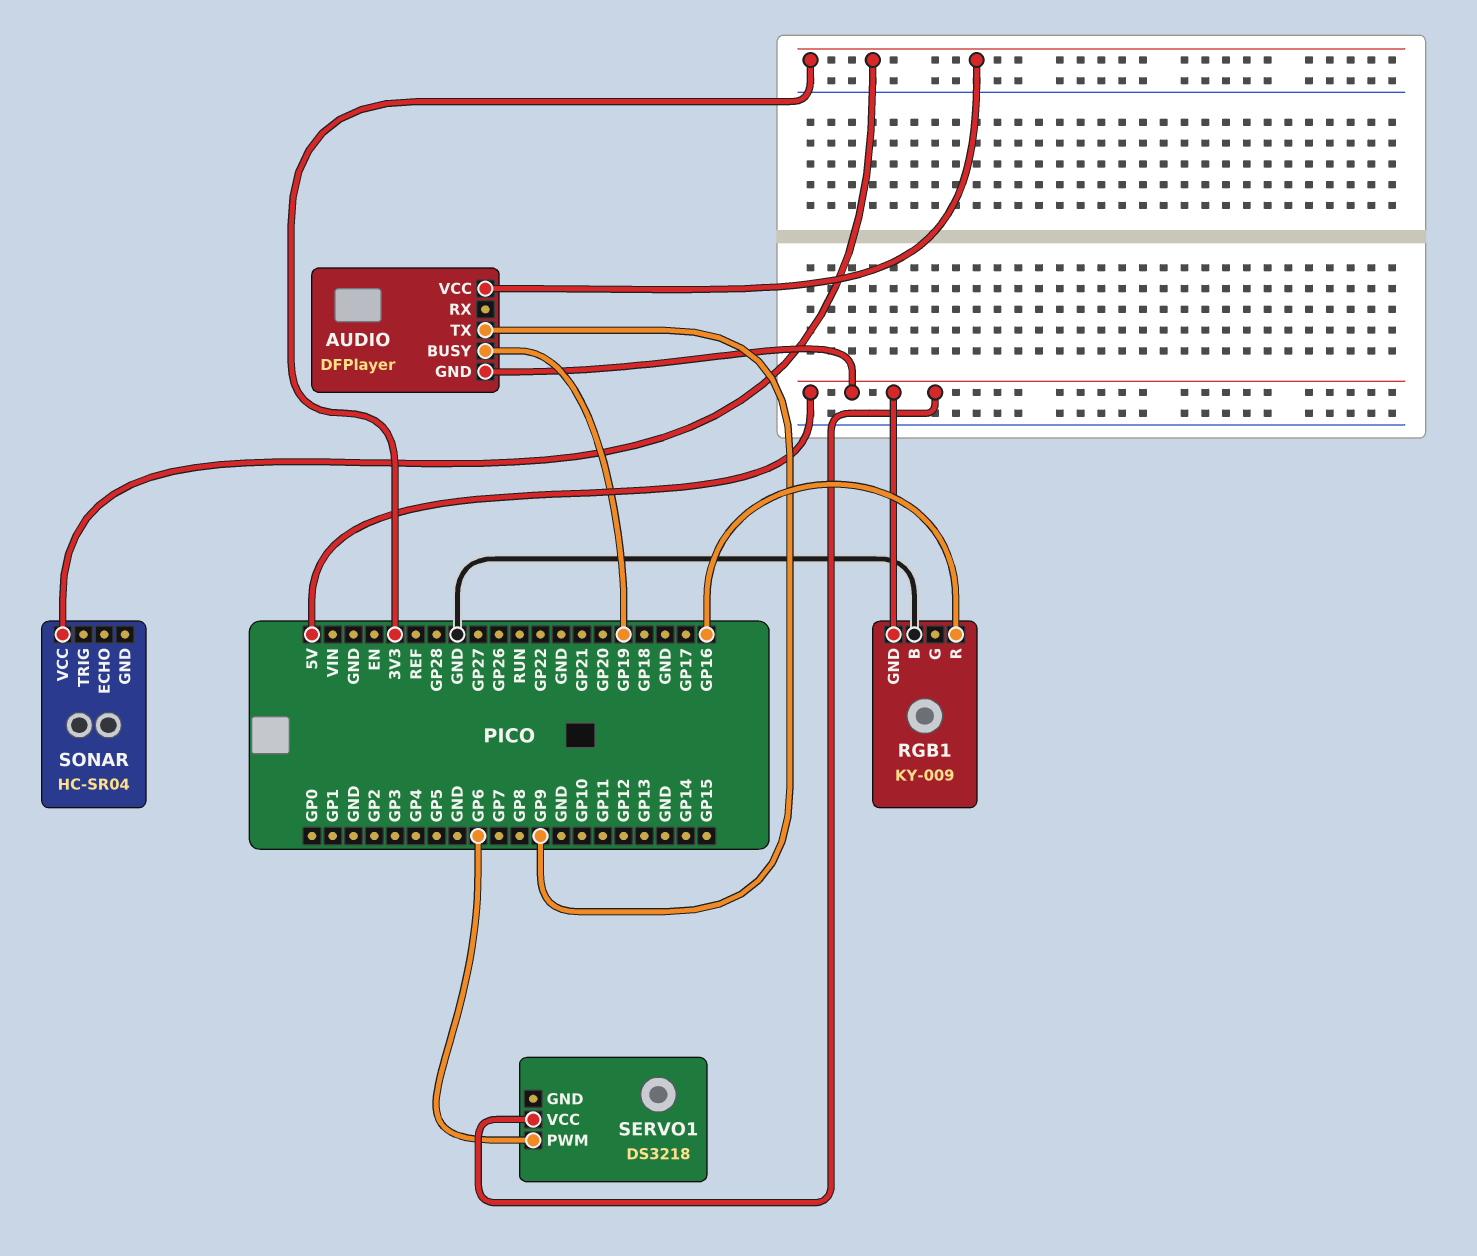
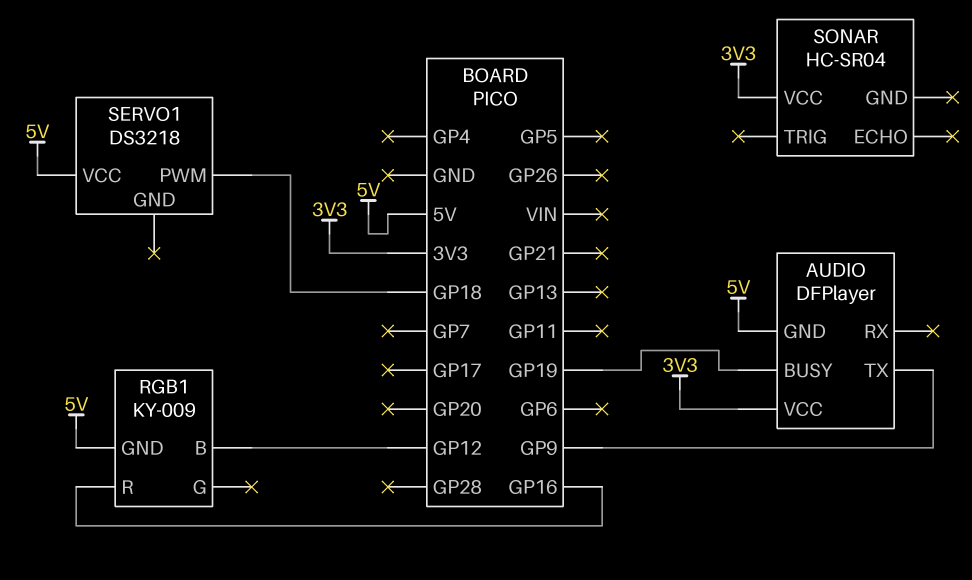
RGB1 pin B: GND -> GP12
SERVO1 pin PWM: GP6 -> GP18

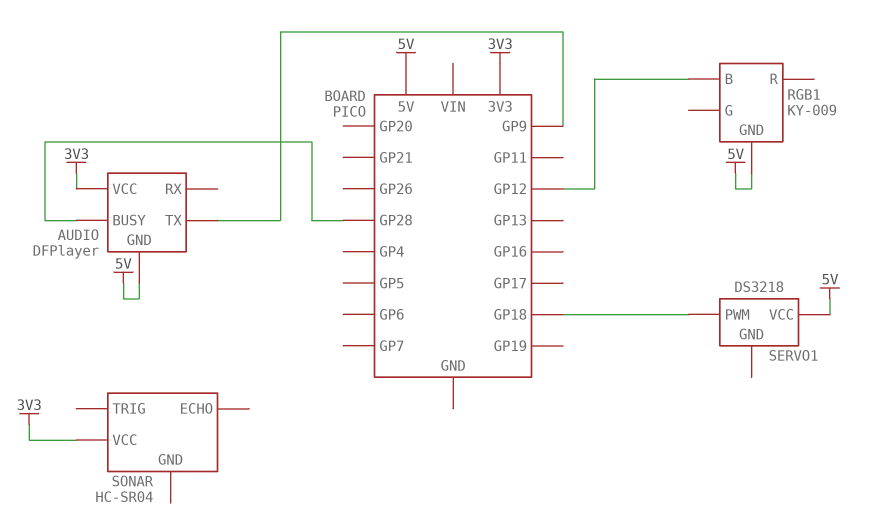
AUDIO pin BUSY: GP19 -> GP28
RGB1 pin R: GP16 -> none

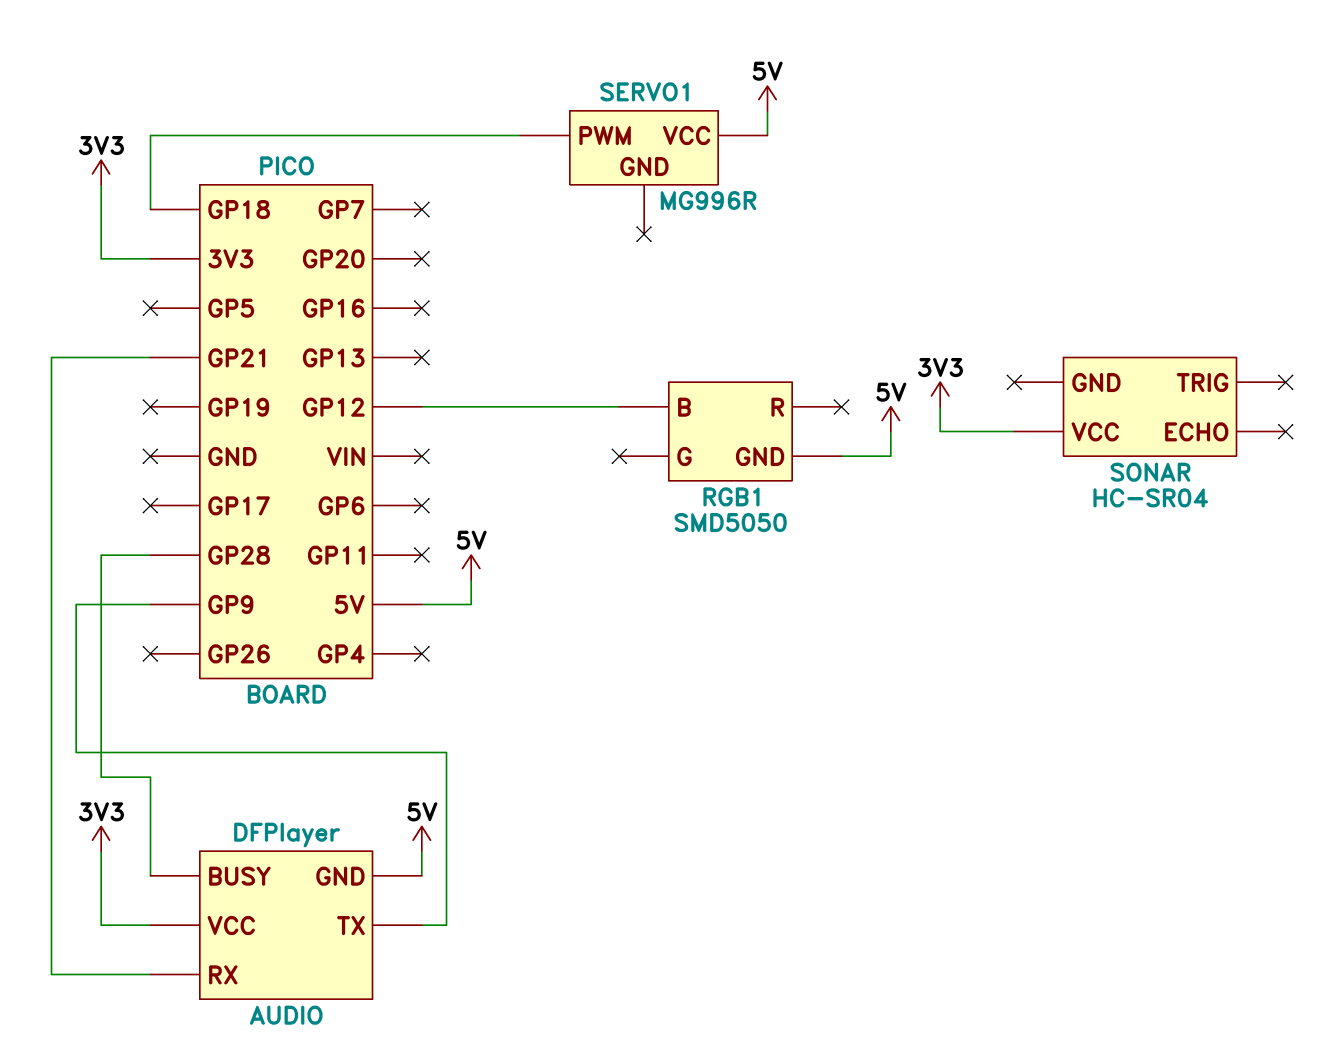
AUDIO pin RX: none -> GP21
RGB1: KY-009 -> SMD5050
SERVO1: DS3218 -> MG996R

